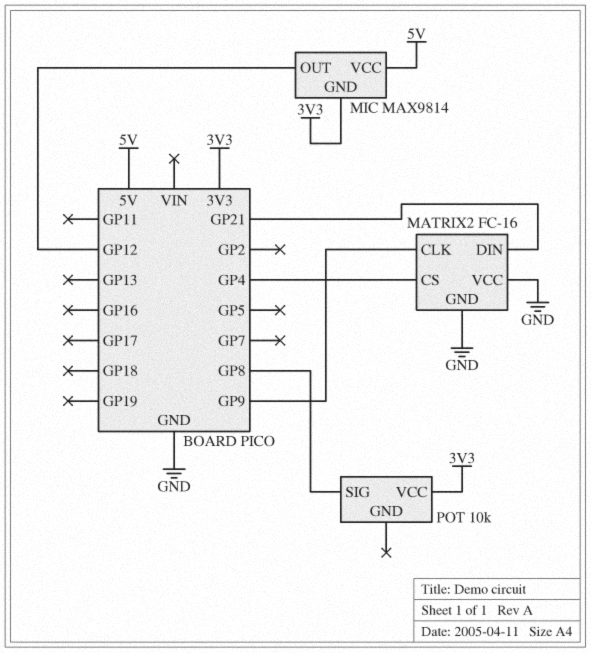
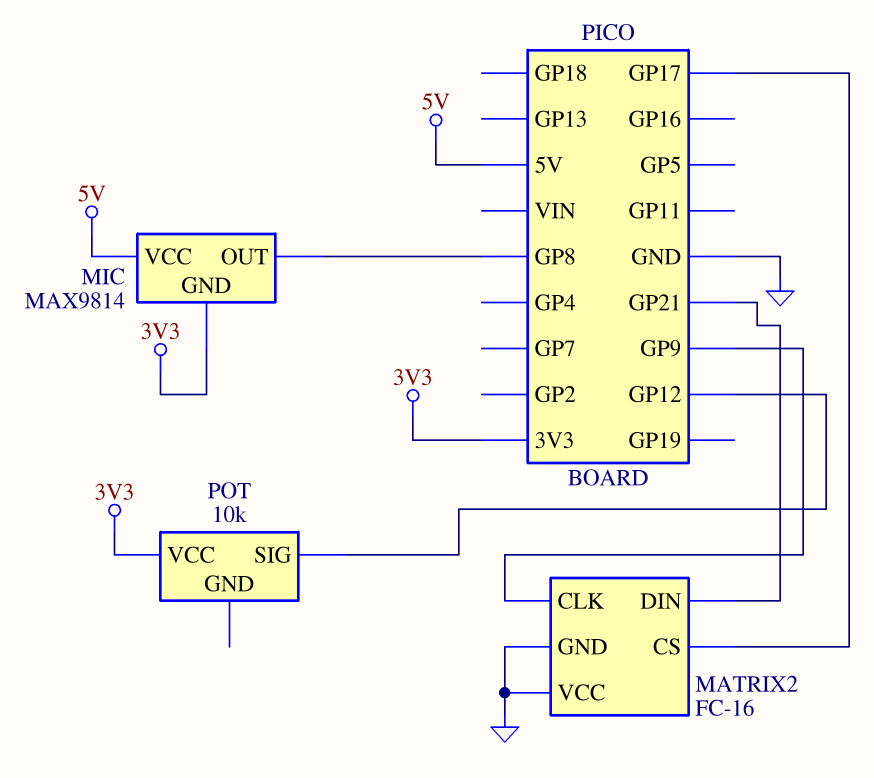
MATRIX2 pin CS: GP4 -> GP17
MIC pin OUT: GP12 -> GP8
POT pin SIG: GP8 -> GP12

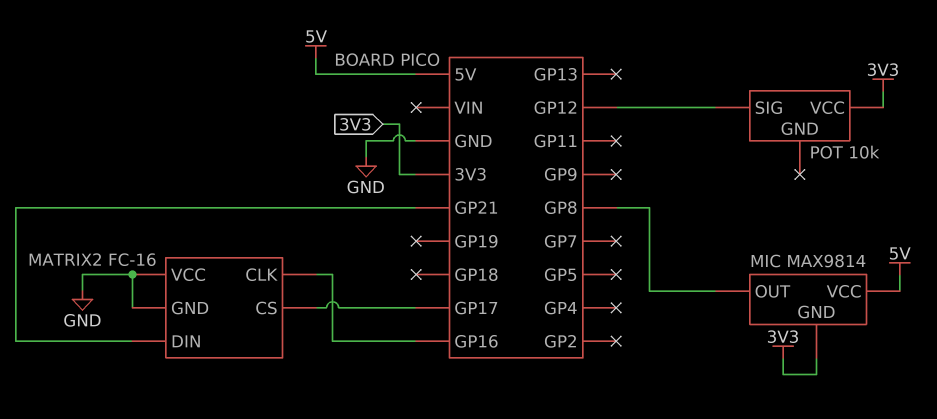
MATRIX2 pin CLK: GP9 -> GP16

